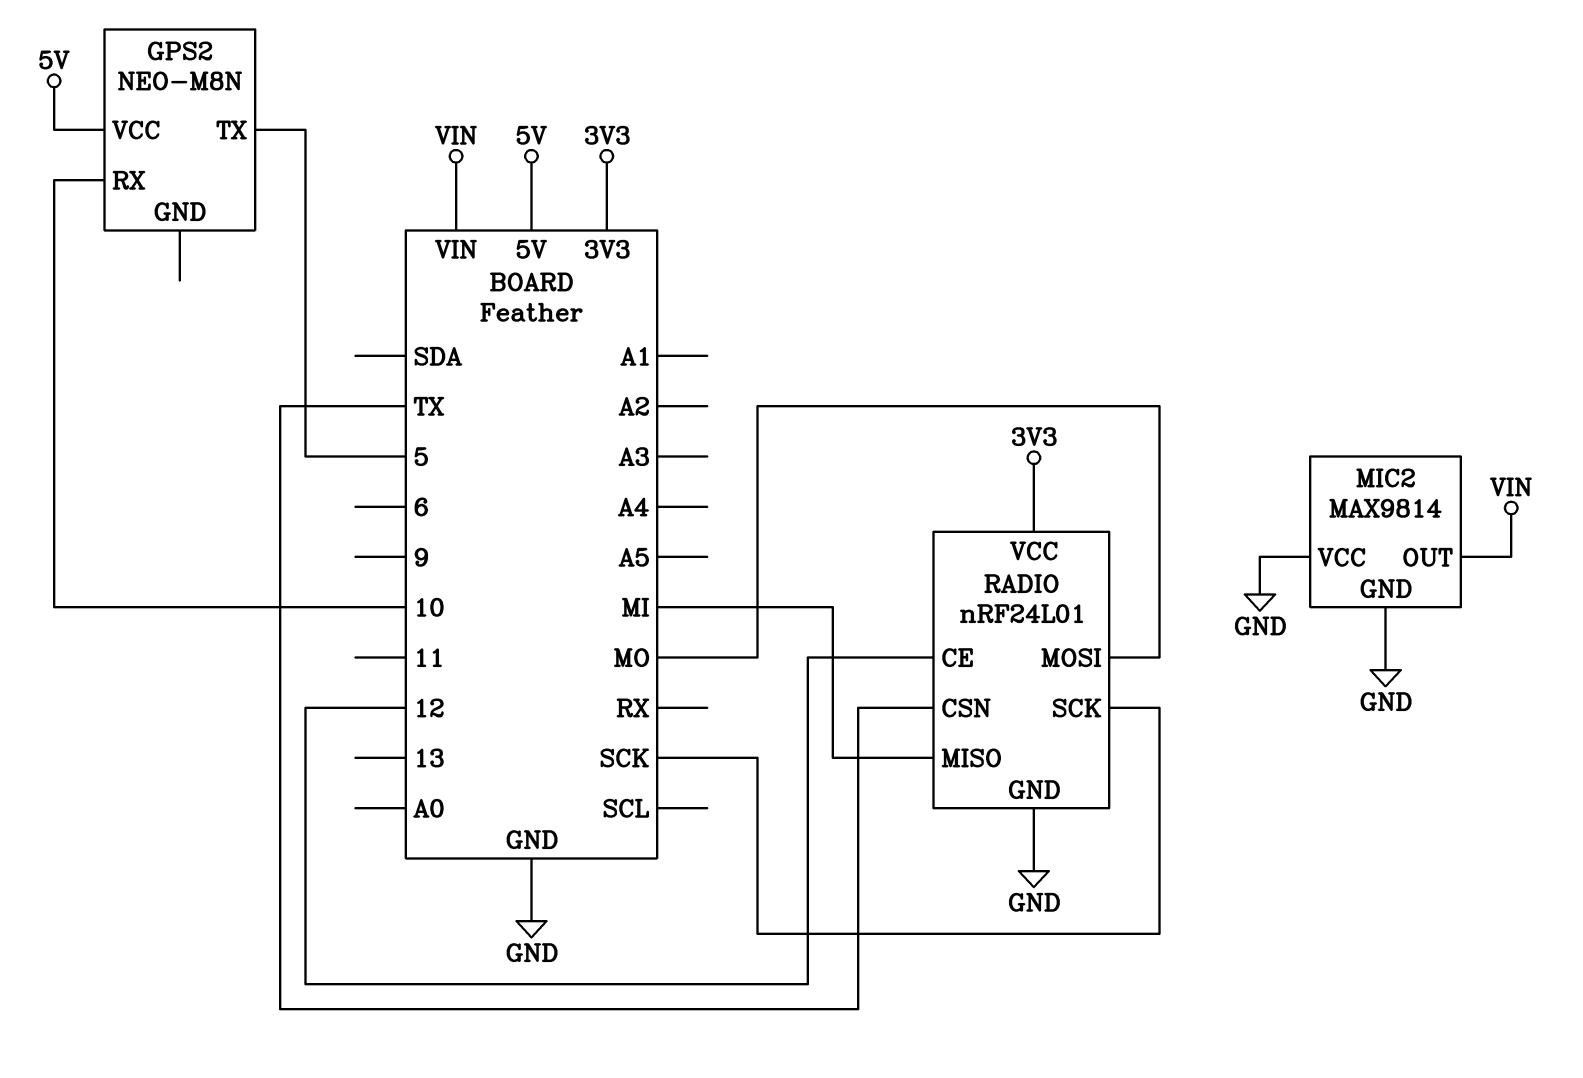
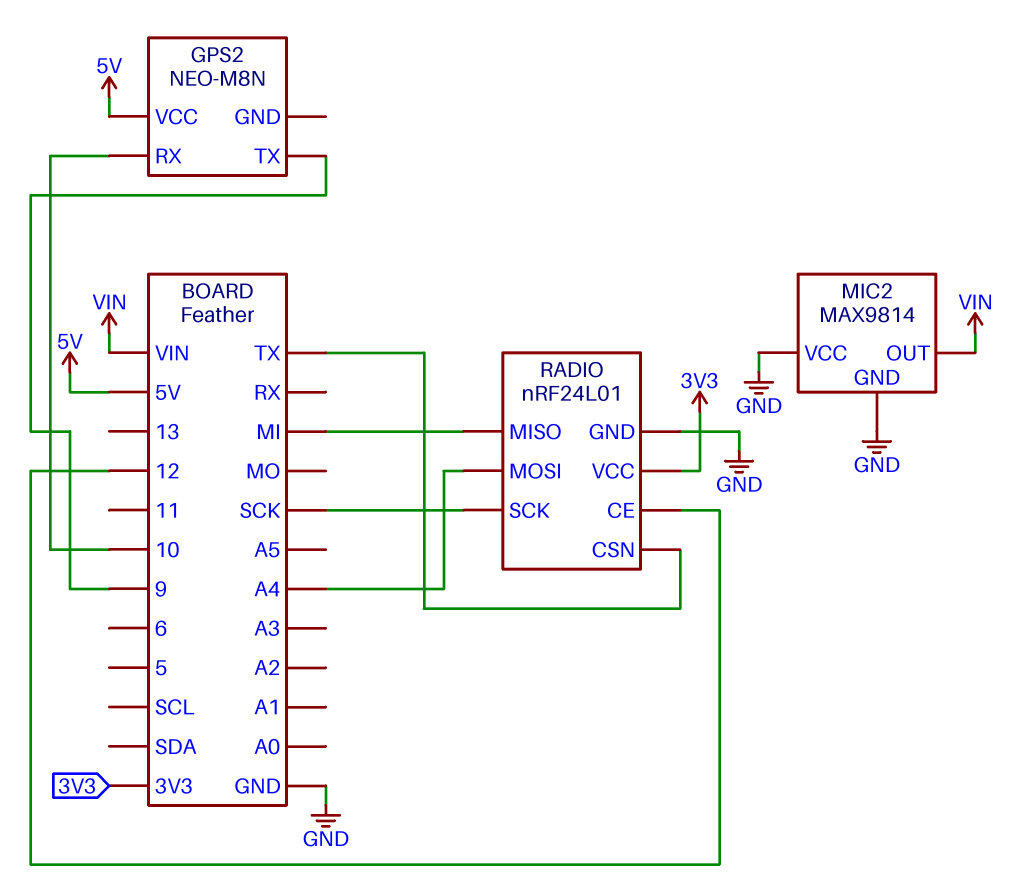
GPS2 pin TX: 5 -> 9
RADIO pin MOSI: MO -> A4

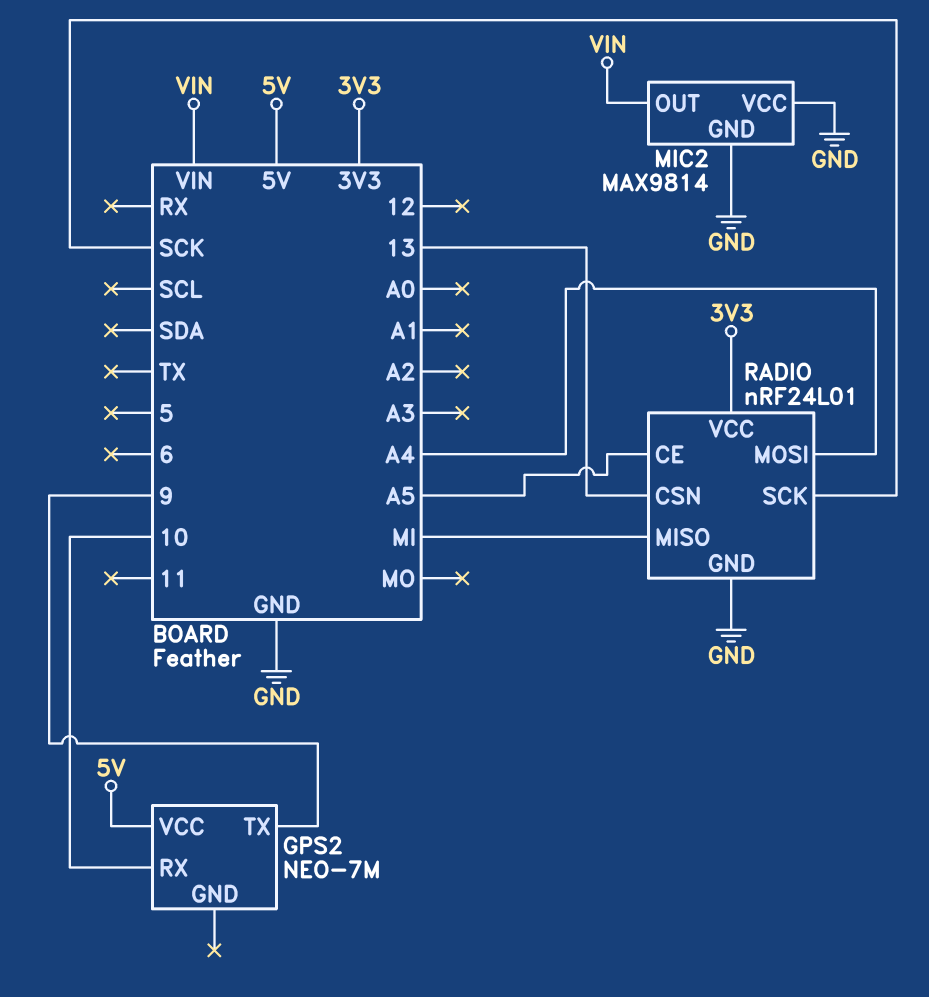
GPS2: NEO-M8N -> NEO-7M
RADIO pin CE: 12 -> A5
RADIO pin CSN: TX -> 13

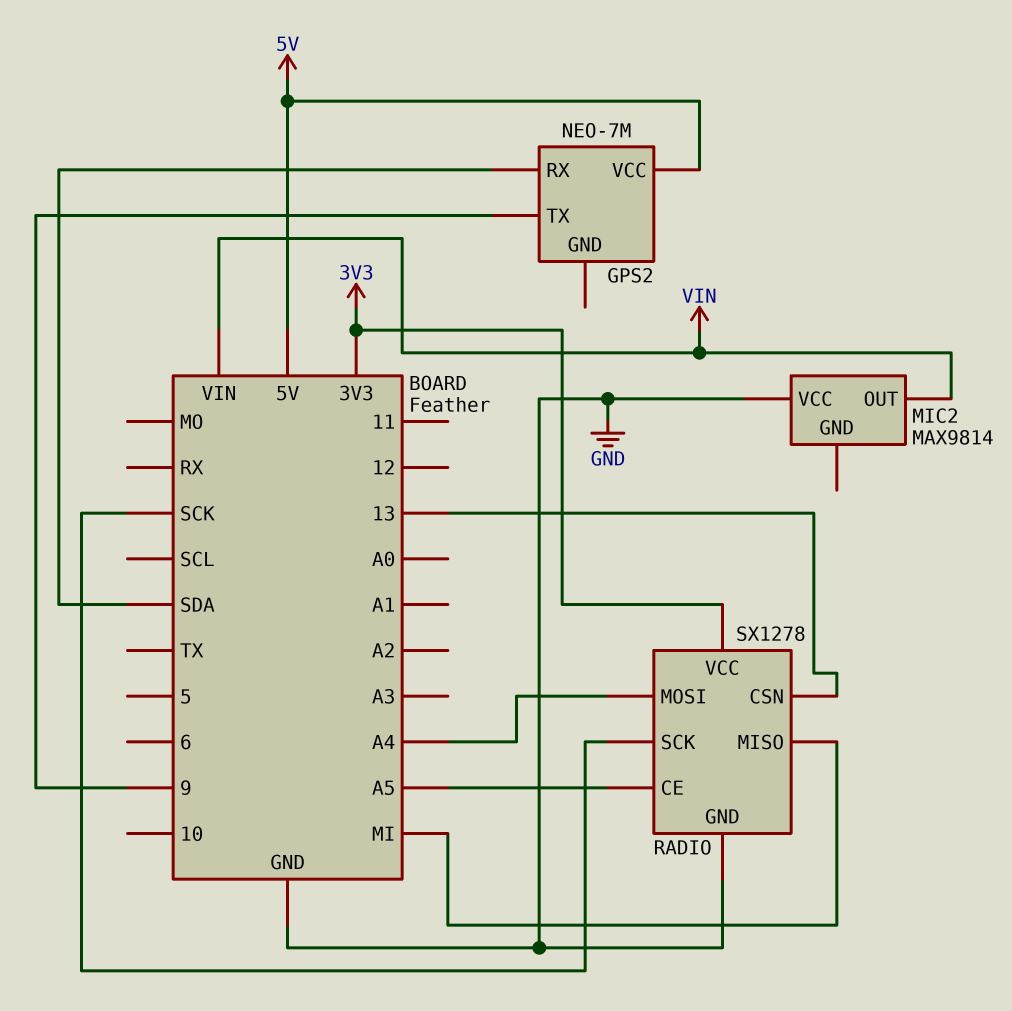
GPS2 pin RX: 10 -> SDA
MIC2 pin GND: GND -> none
RADIO: nRF24L01 -> SX1278

